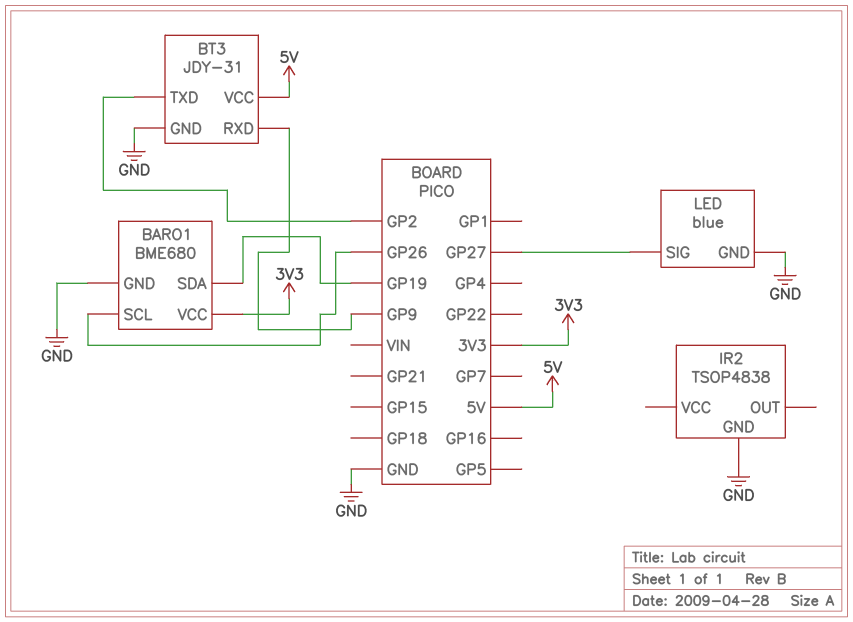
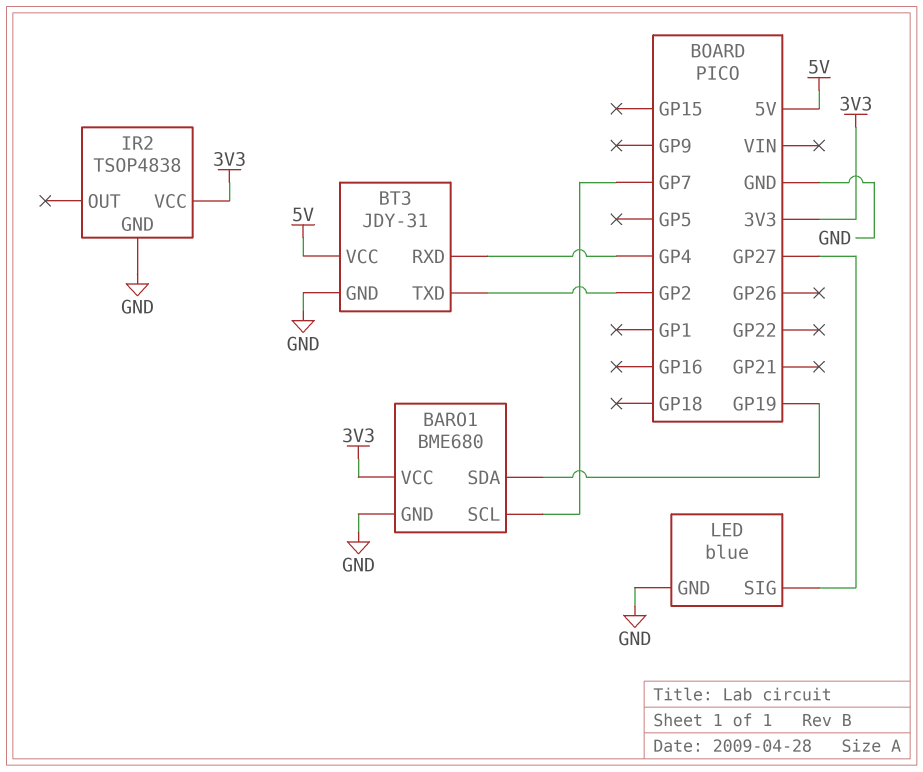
BARO1 pin SCL: GP26 -> GP7
BT3 pin RXD: GP9 -> GP4
IR2 pin VCC: none -> 3V3

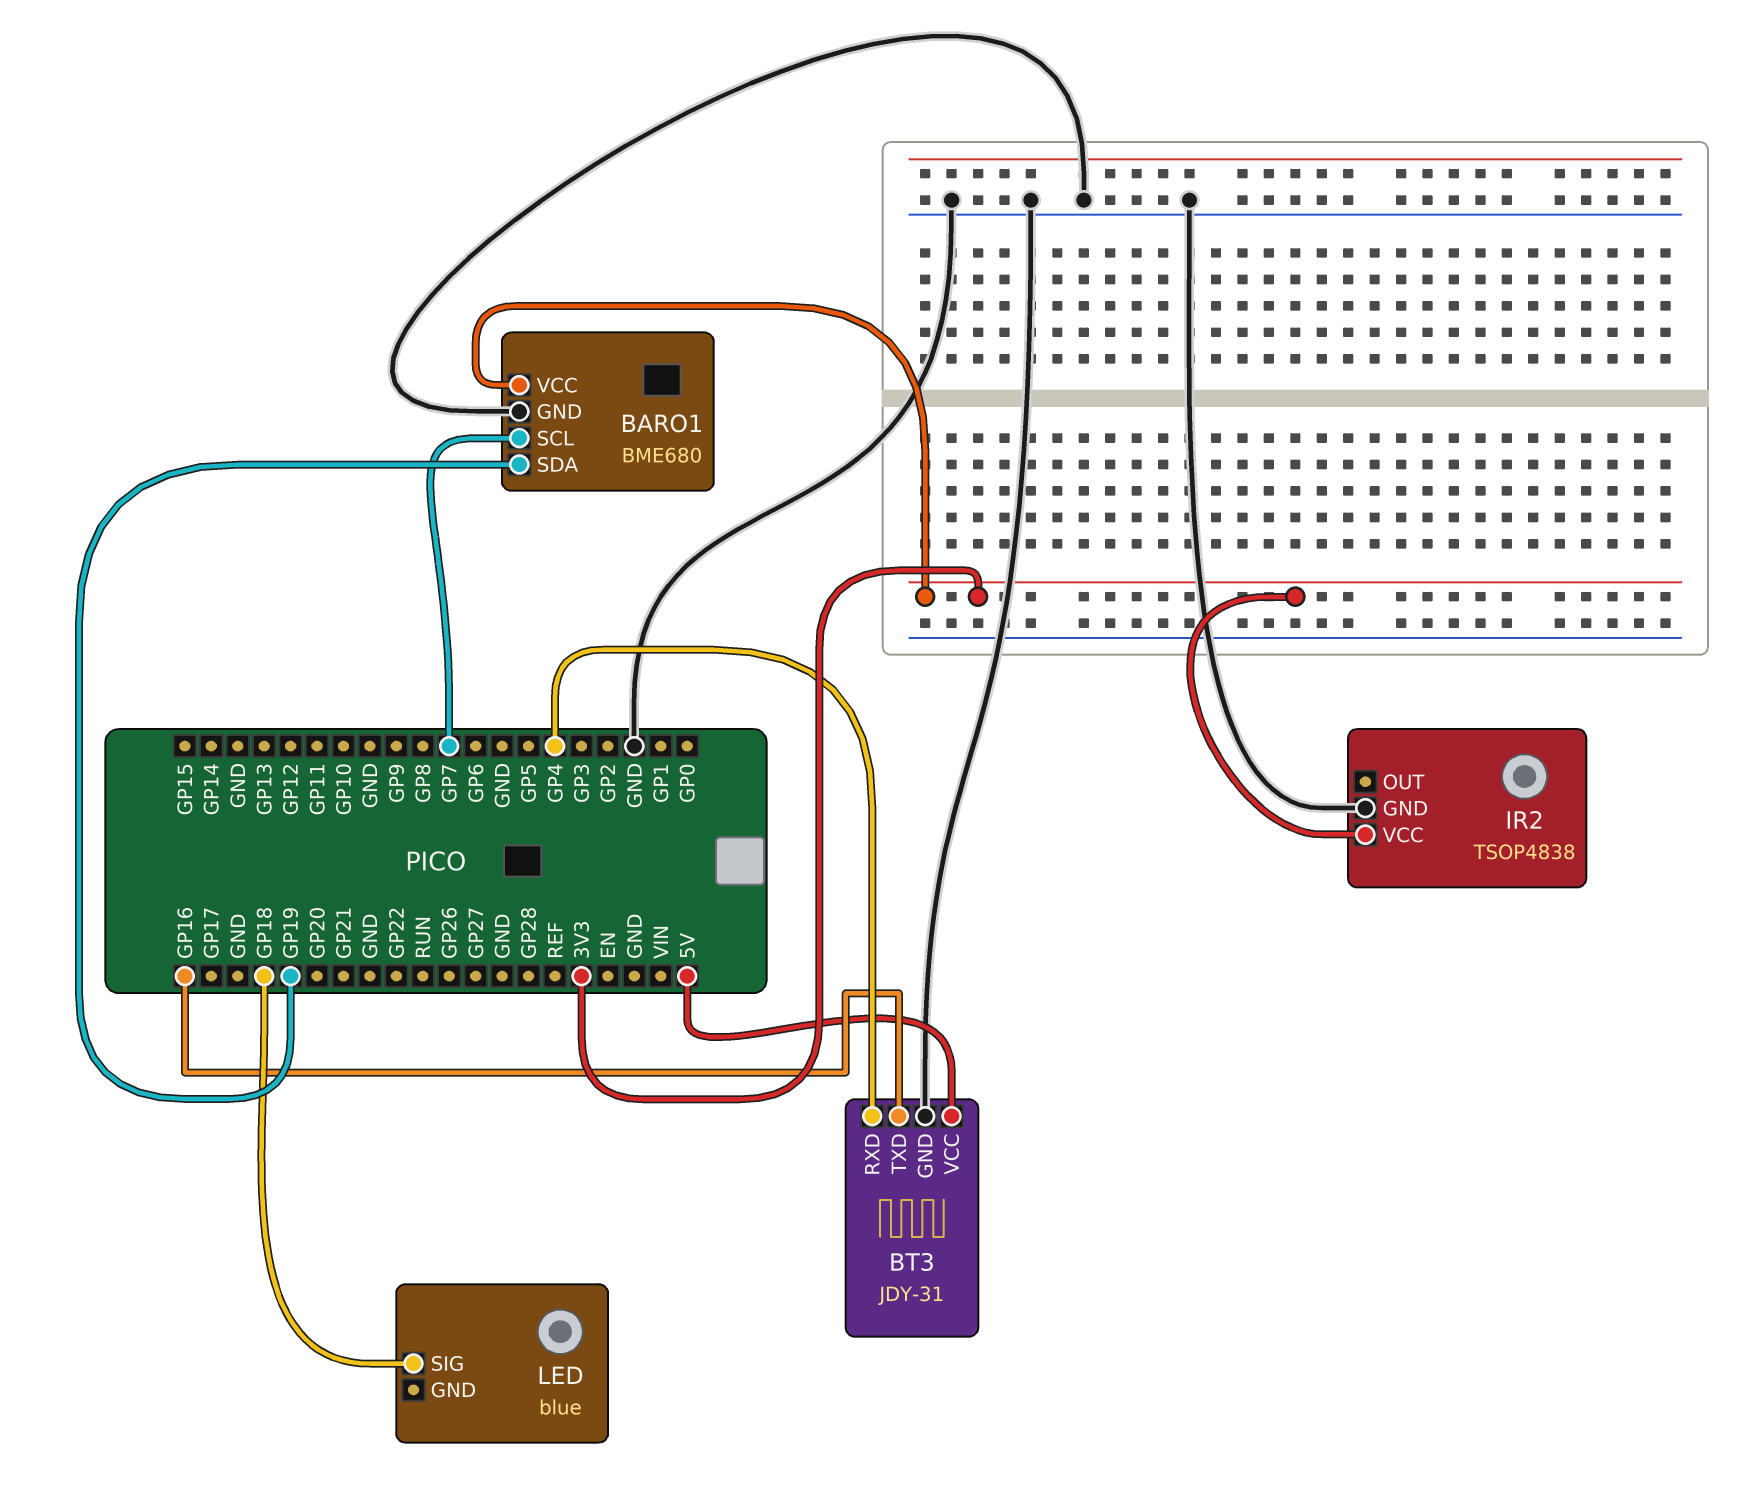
BT3 pin TXD: GP2 -> GP16
LED pin GND: GND -> none
LED pin SIG: GP27 -> GP18

